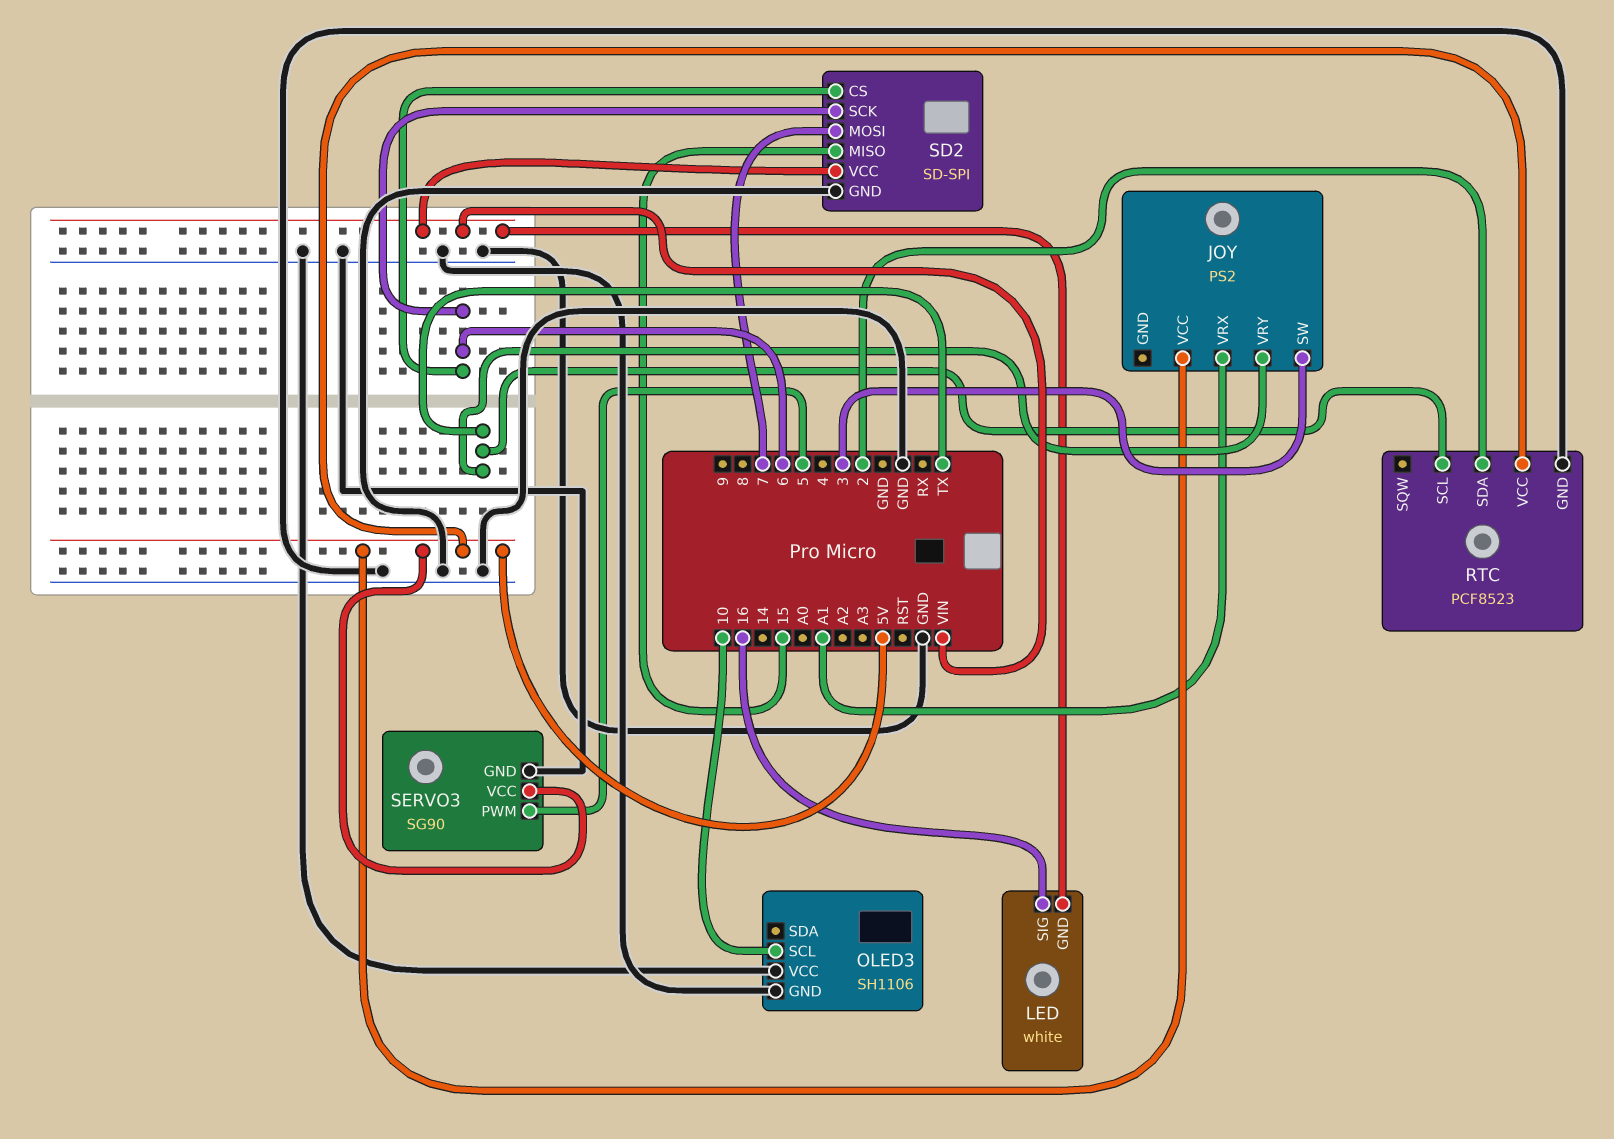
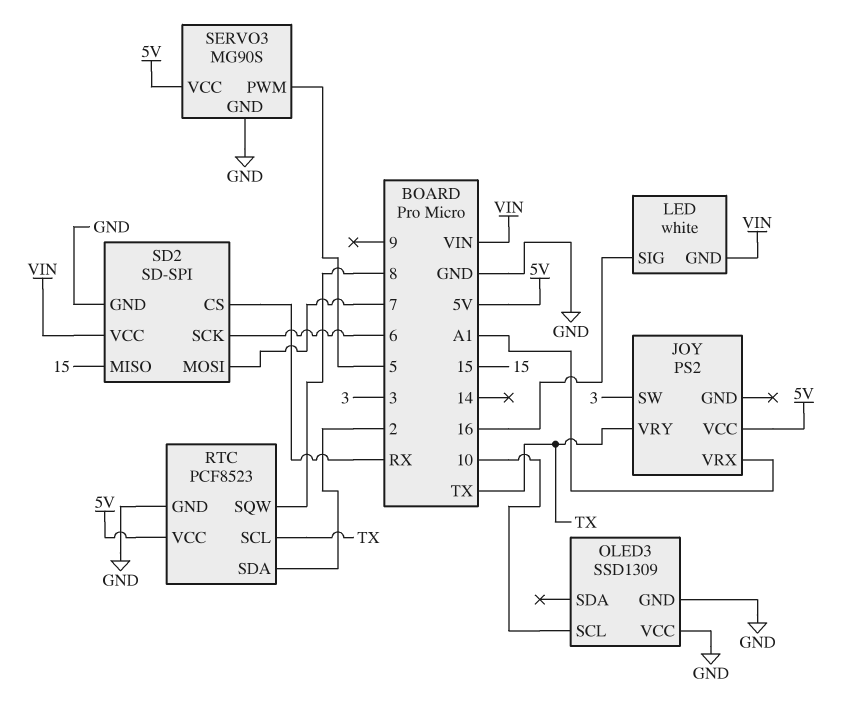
OLED3: SH1106 -> SSD1309
RTC pin SQW: none -> 8
SD2 pin CS: 6 -> RX
SERVO3: SG90 -> MG90S

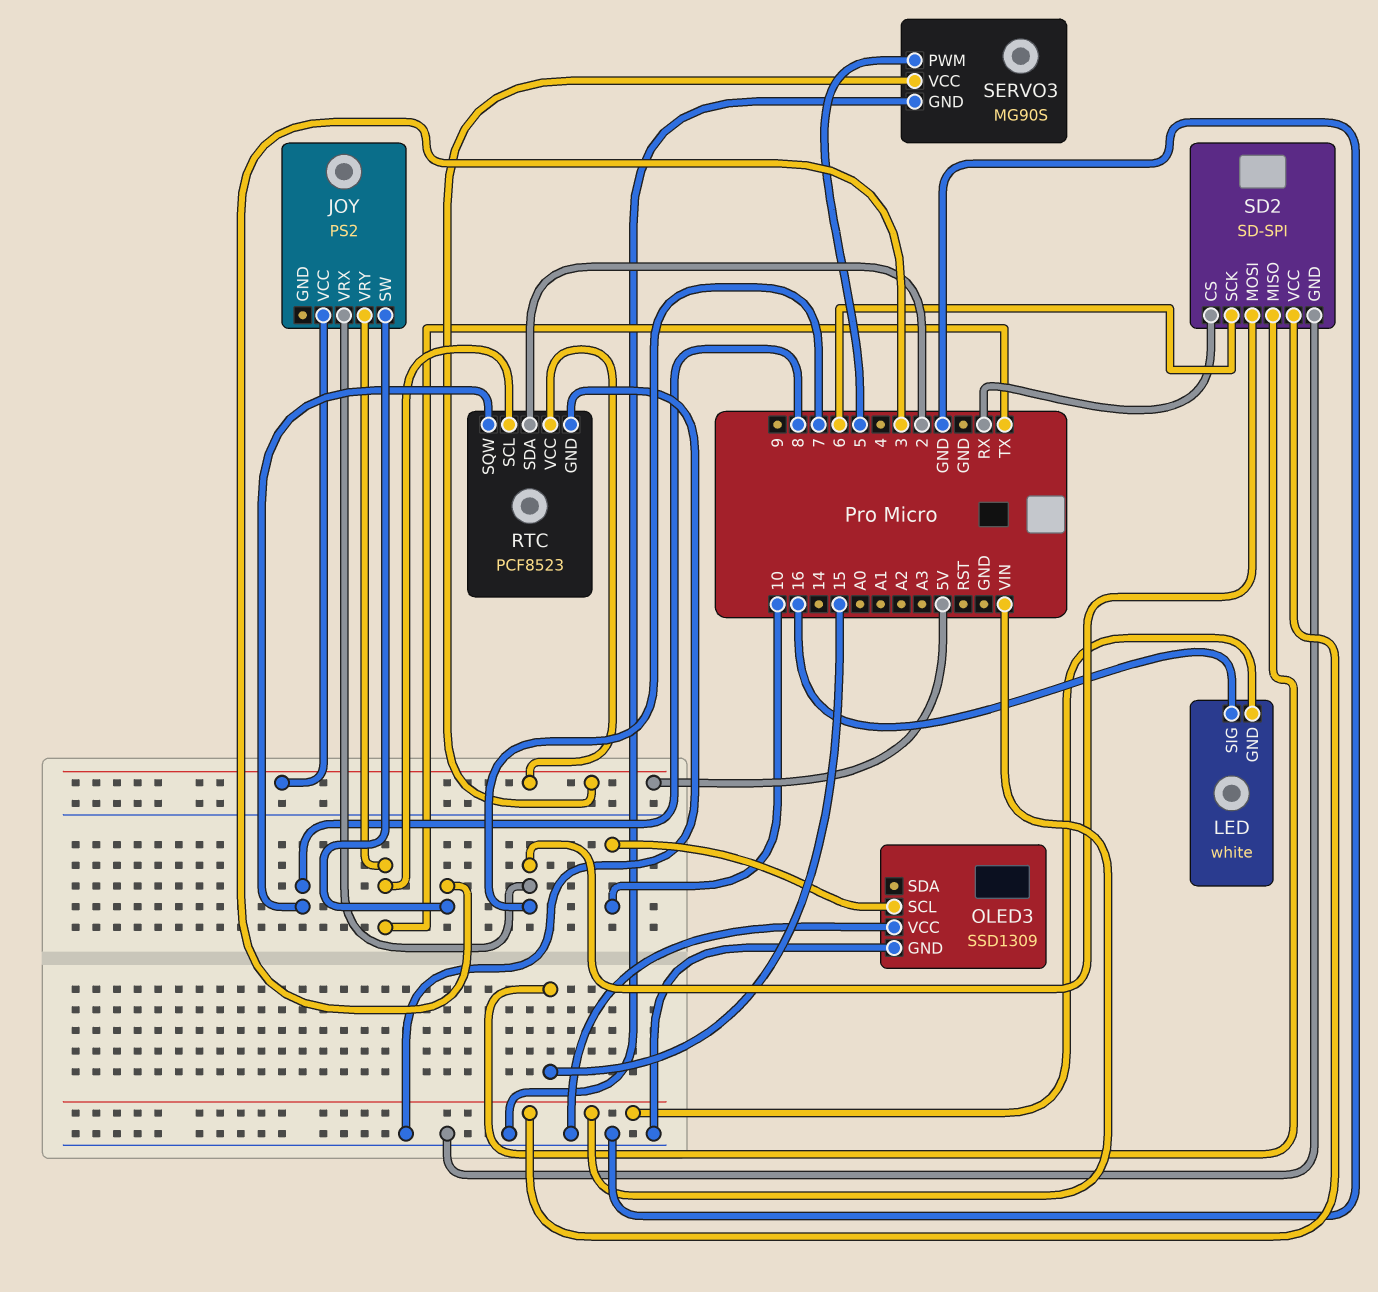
JOY pin VRX: A1 -> 7

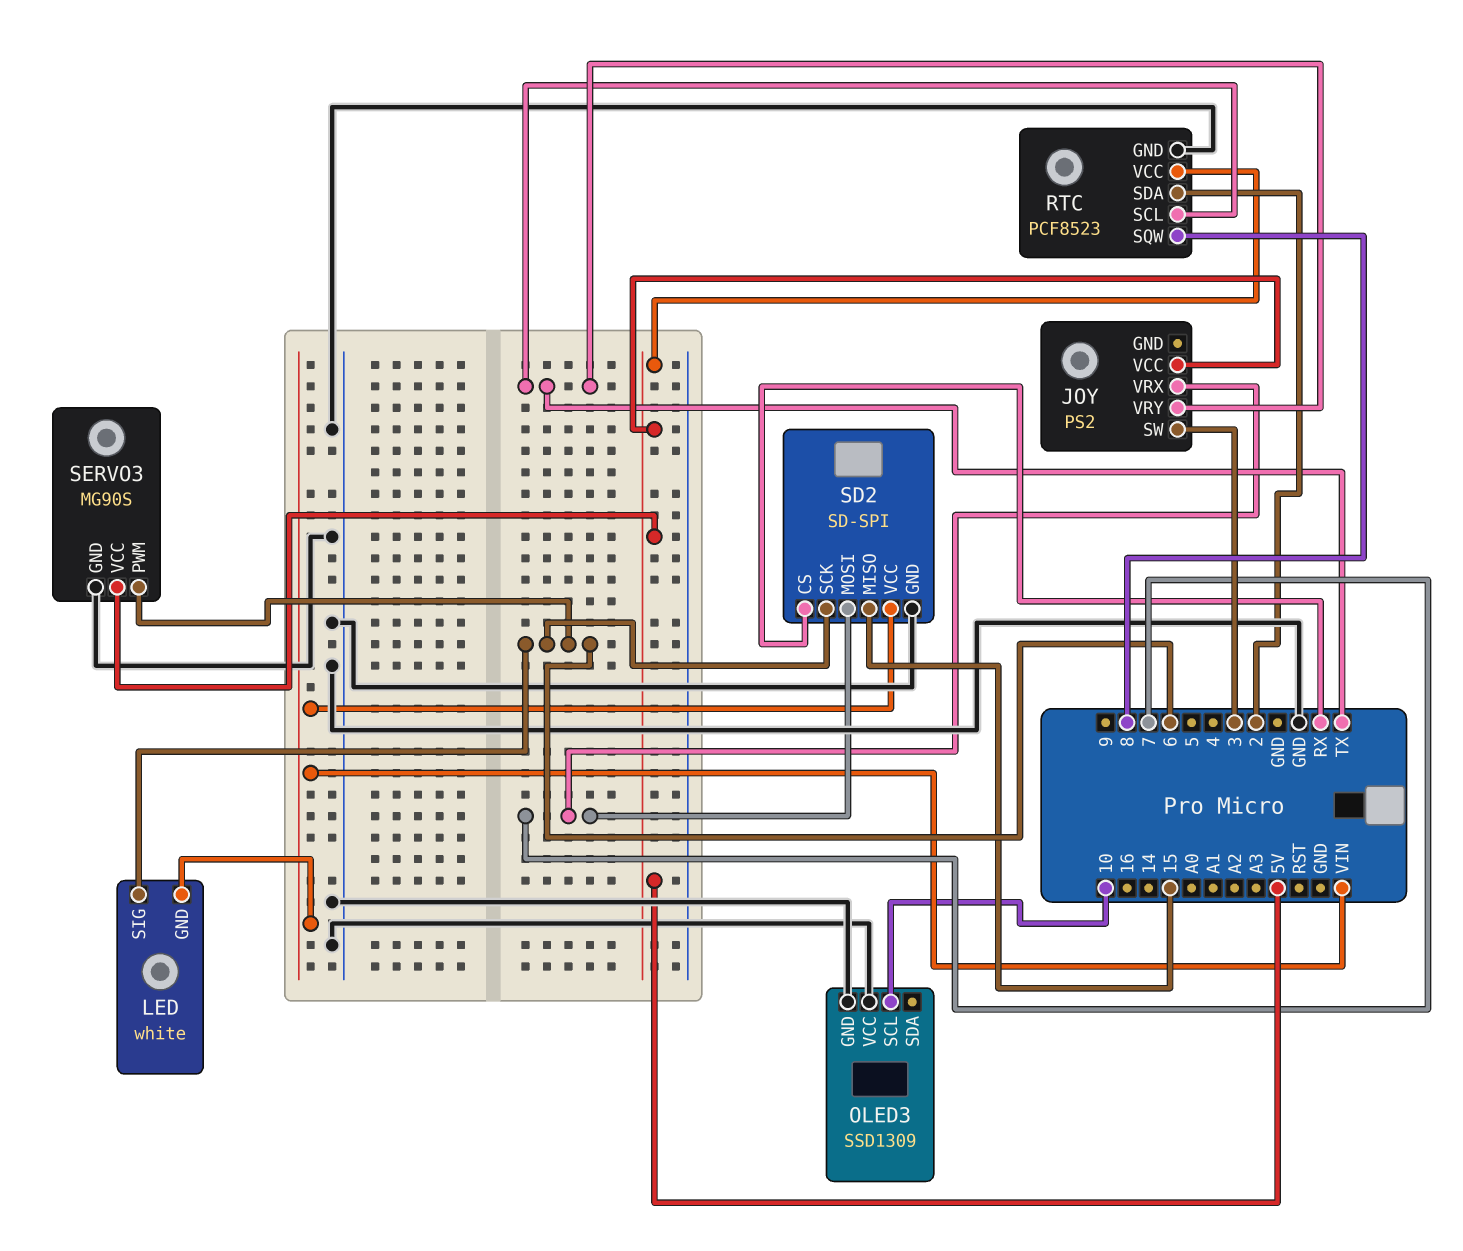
LED pin SIG: 16 -> 6
SERVO3 pin PWM: 5 -> 6

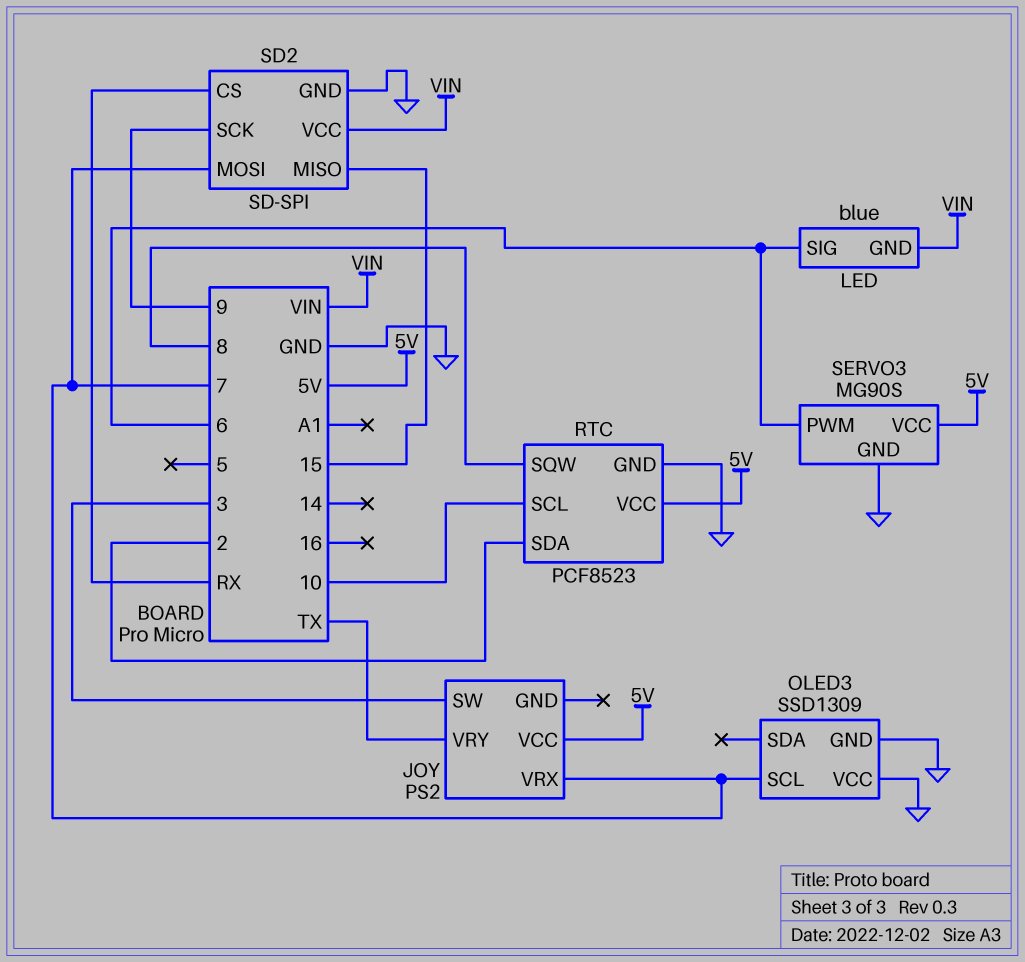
LED: white -> blue
OLED3 pin SCL: 10 -> 7
RTC pin SCL: TX -> 10
SD2 pin SCK: 6 -> 9

